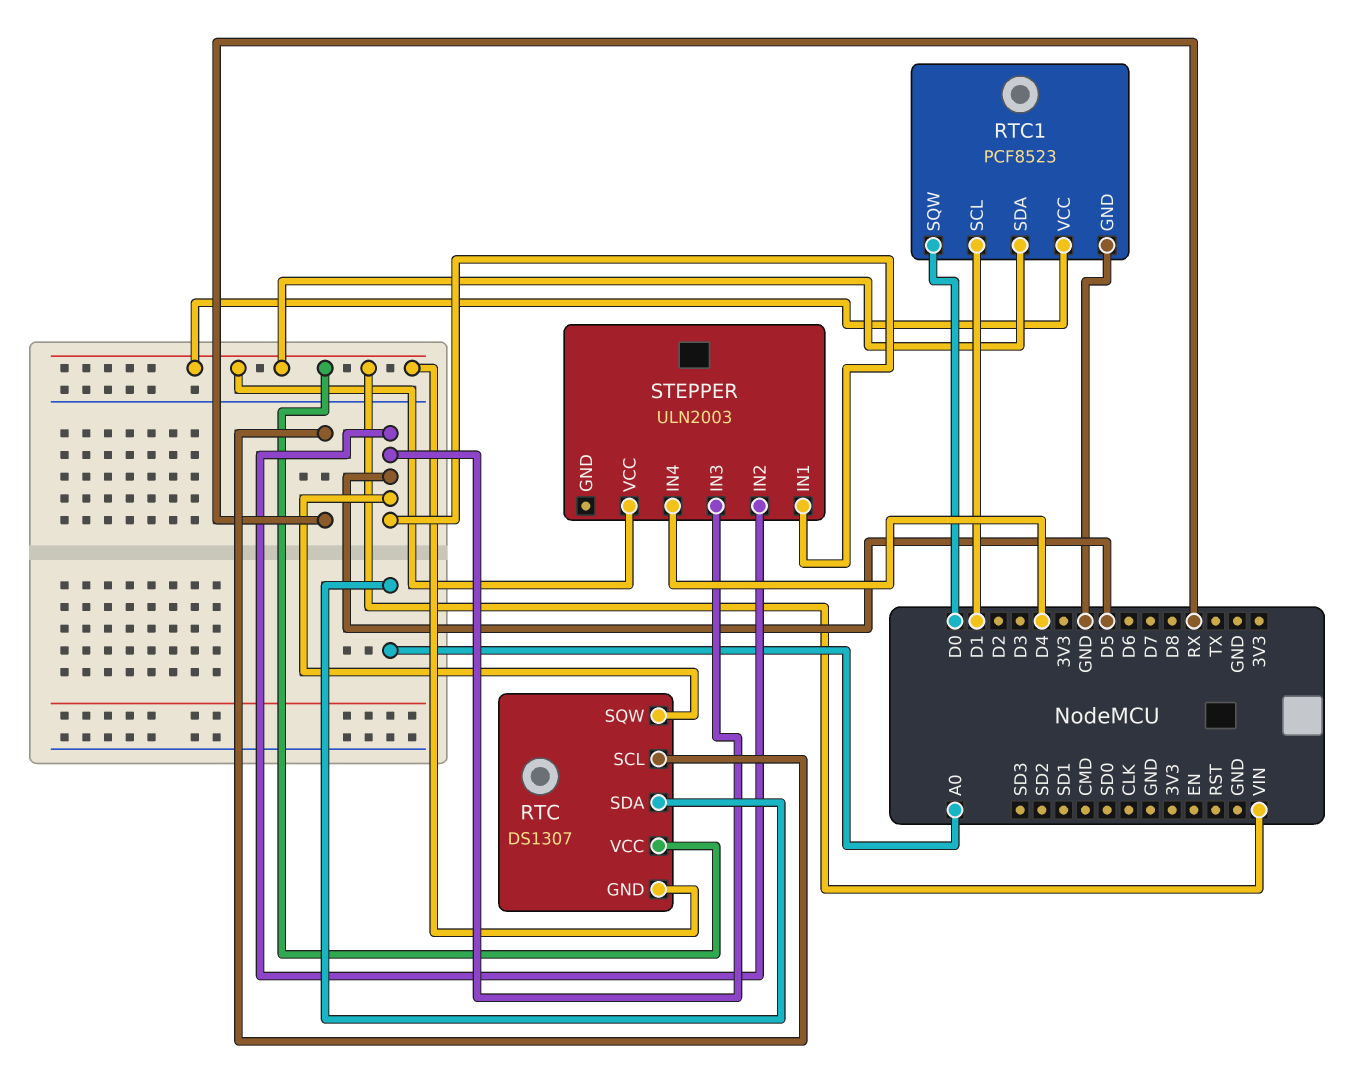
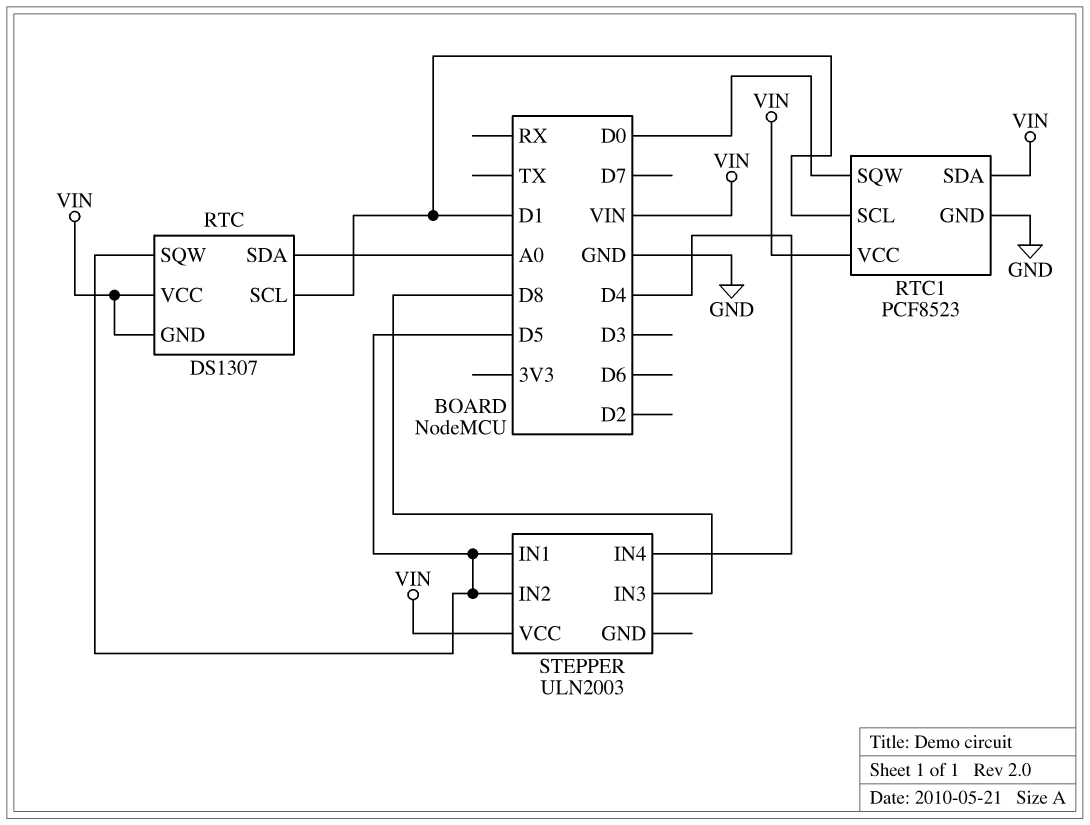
RTC pin SCL: RX -> D1
STEPPER pin IN3: D5 -> D8

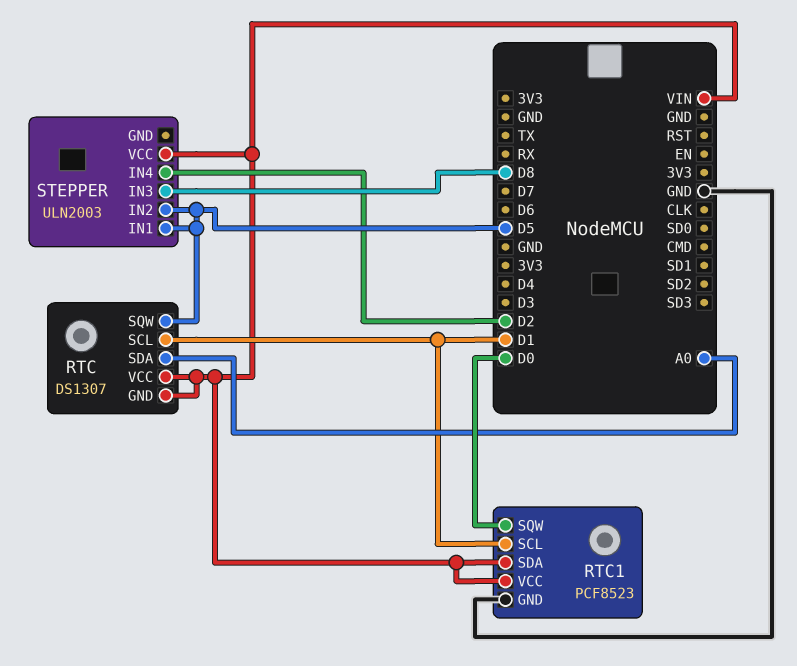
STEPPER pin IN4: D4 -> D2

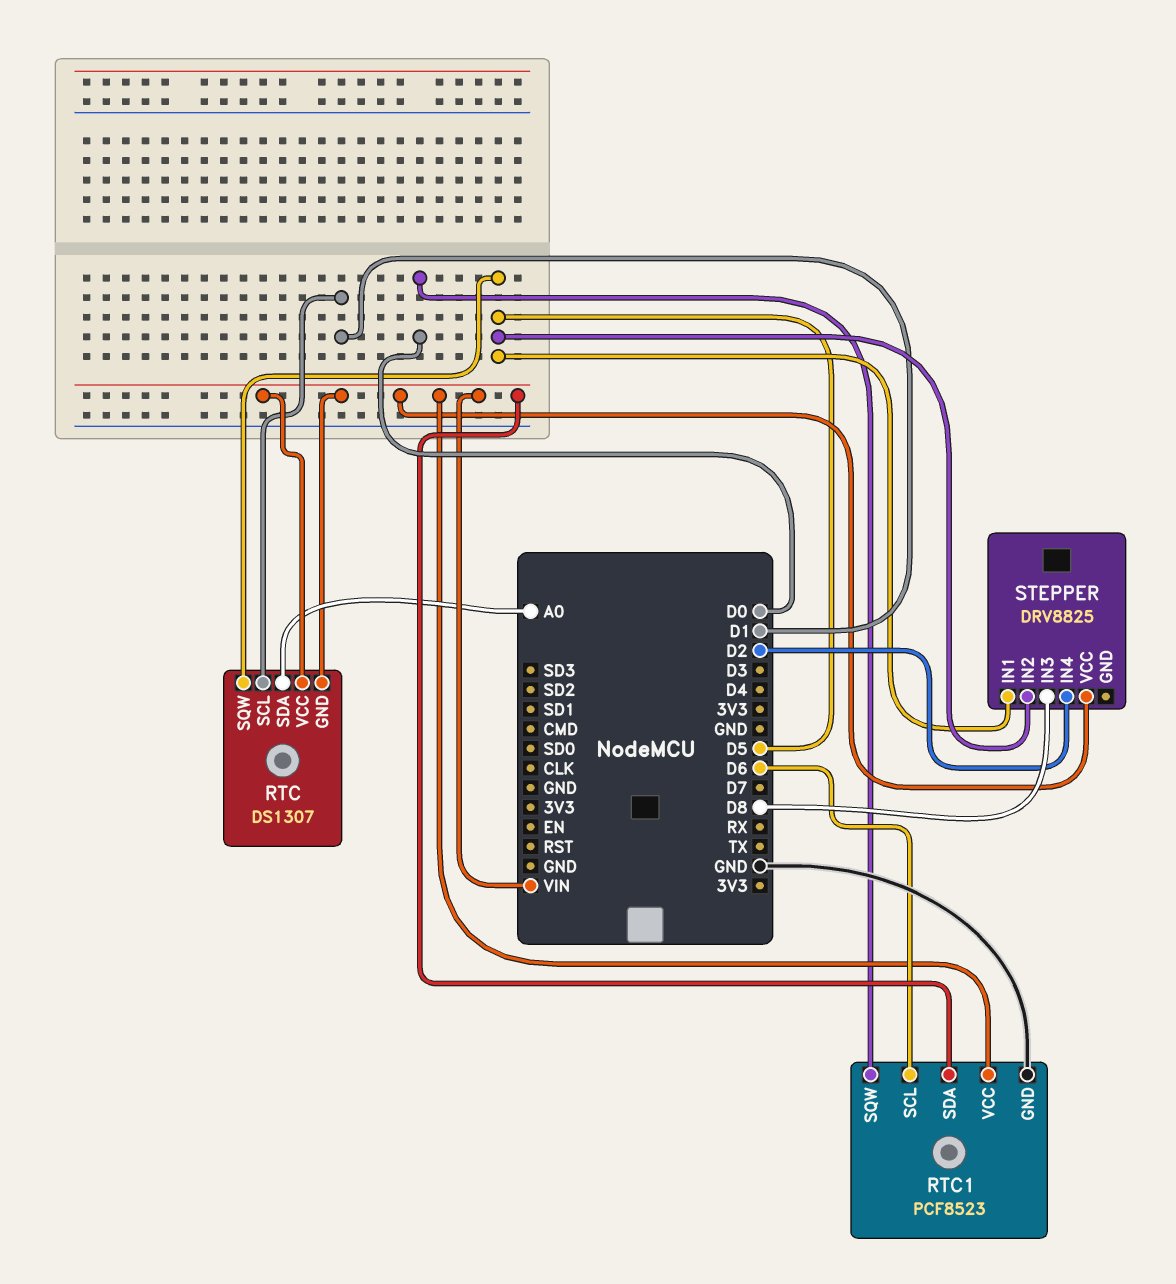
RTC1 pin SCL: D1 -> D6
STEPPER: ULN2003 -> DRV8825

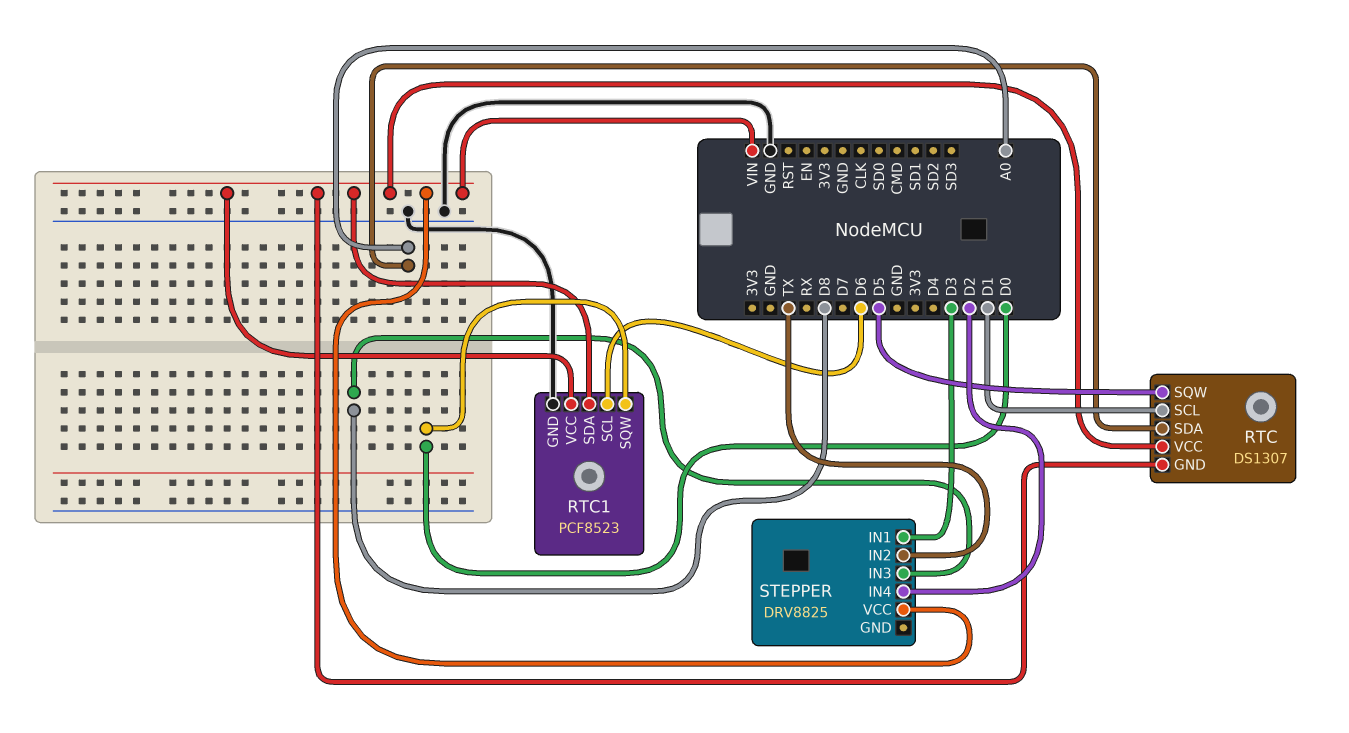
STEPPER pin IN1: D5 -> D3
STEPPER pin IN2: D5 -> TX

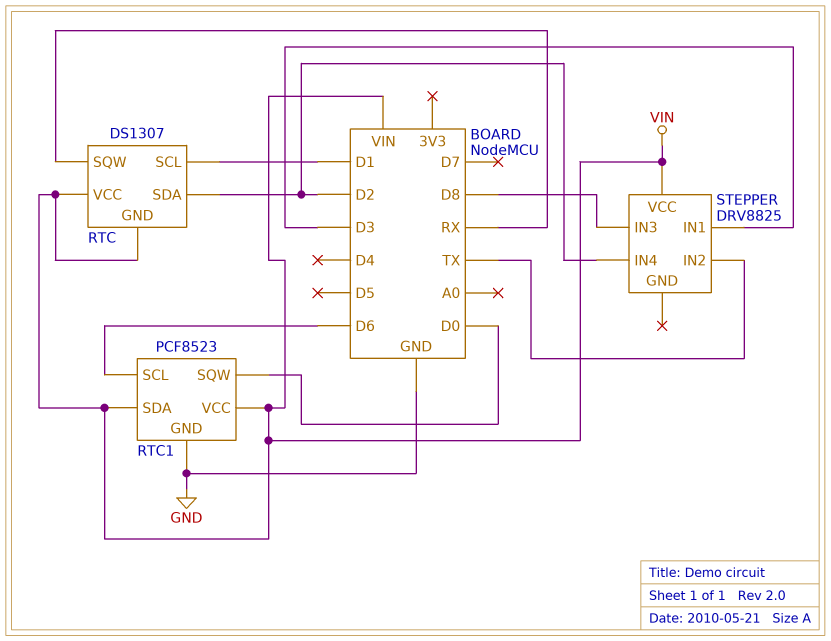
RTC pin SDA: A0 -> D2
RTC pin SQW: D5 -> RX

